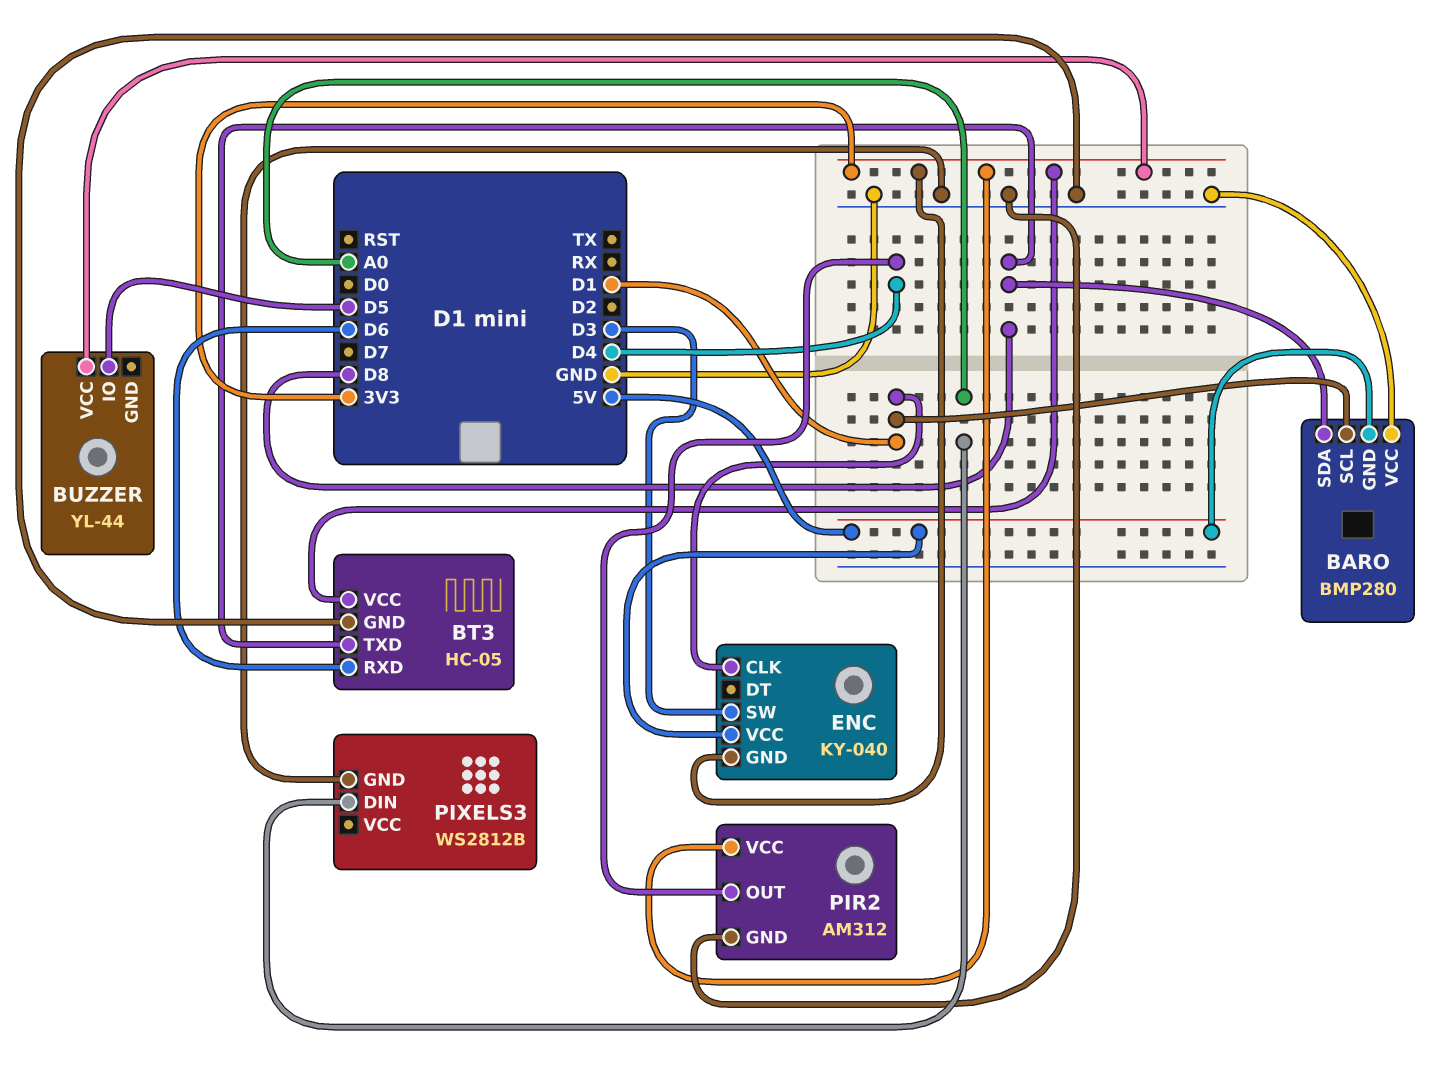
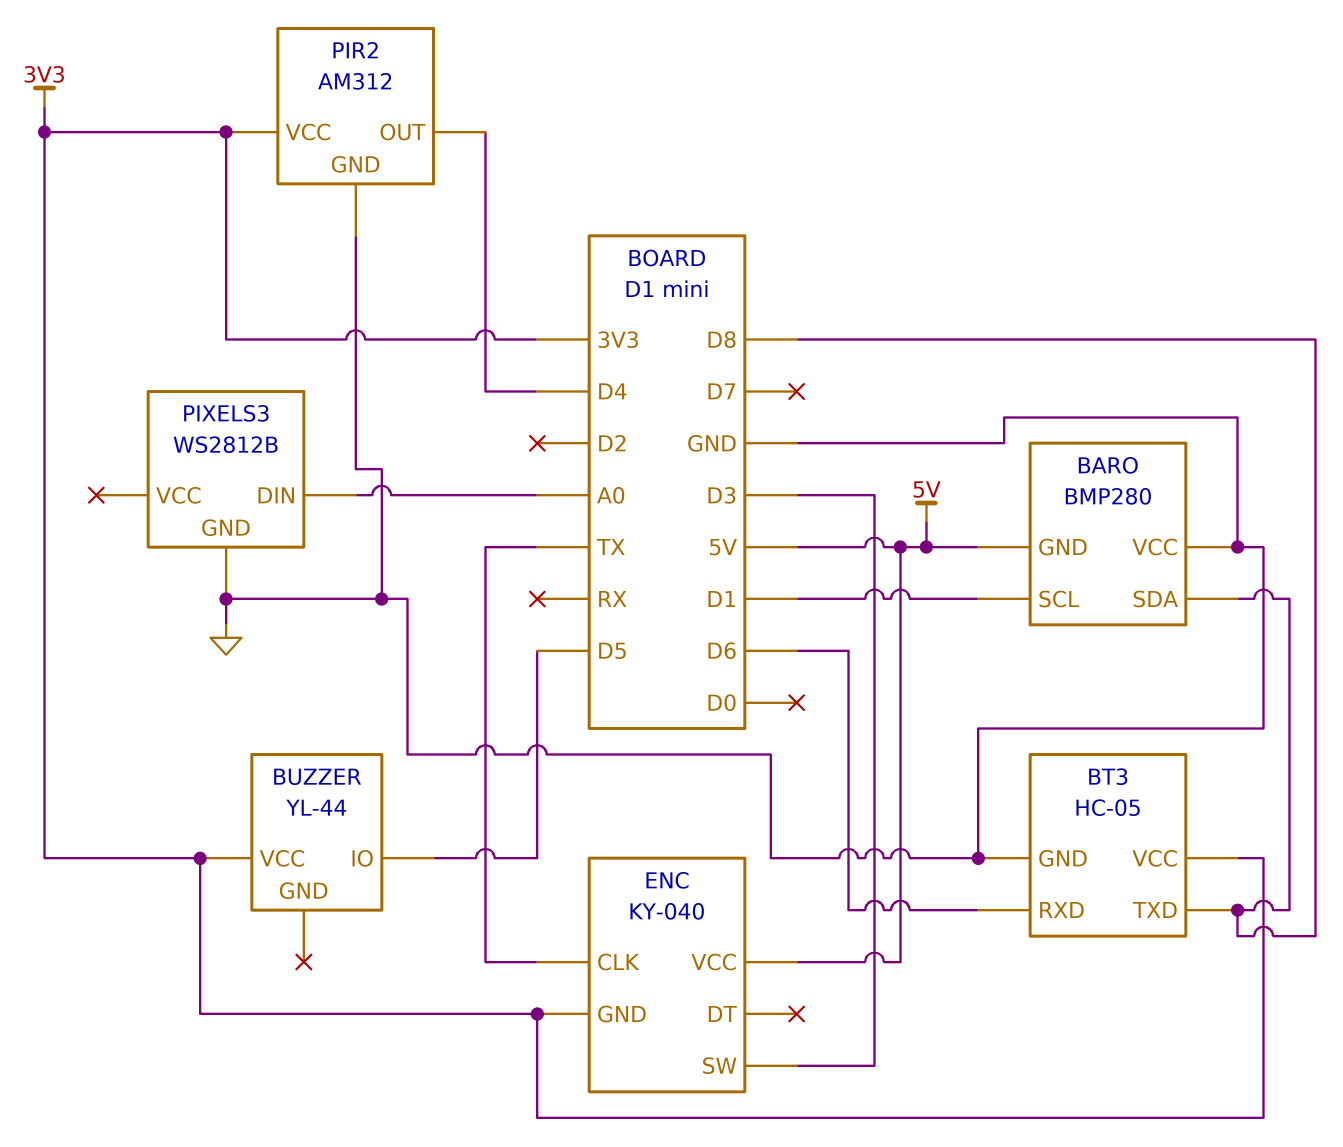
ENC pin CLK: D1 -> TX

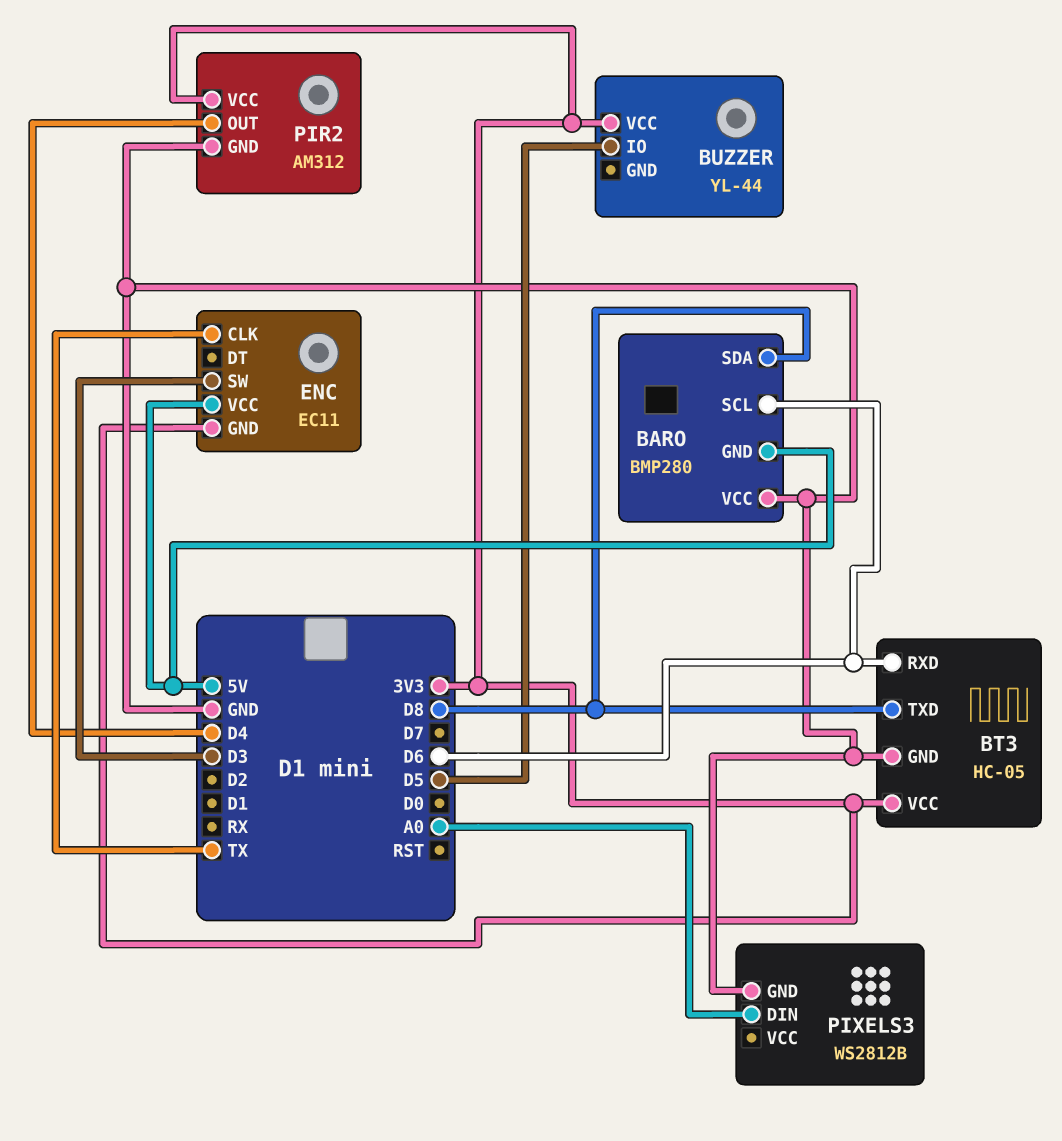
BARO pin SCL: D1 -> D6
ENC: KY-040 -> EC11

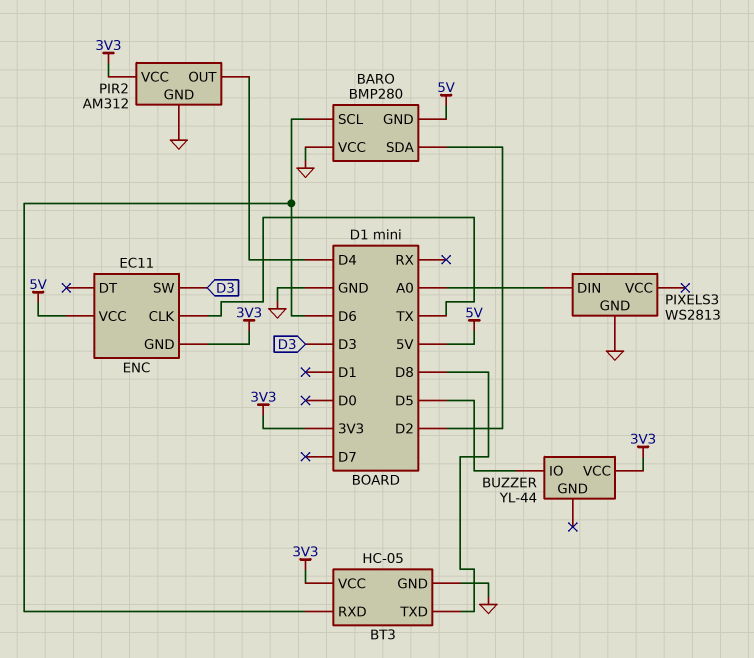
BARO pin SDA: D8 -> D2
PIXELS3: WS2812B -> WS2813

